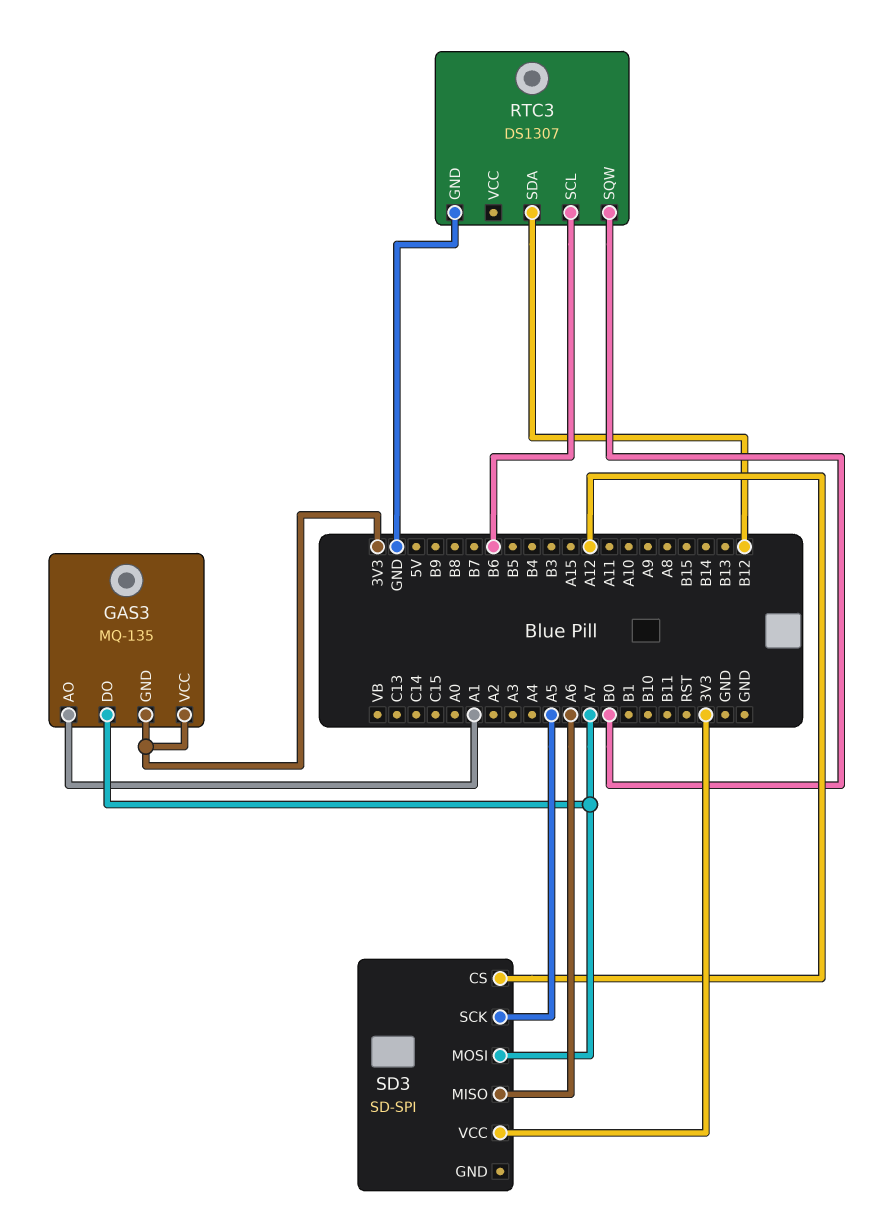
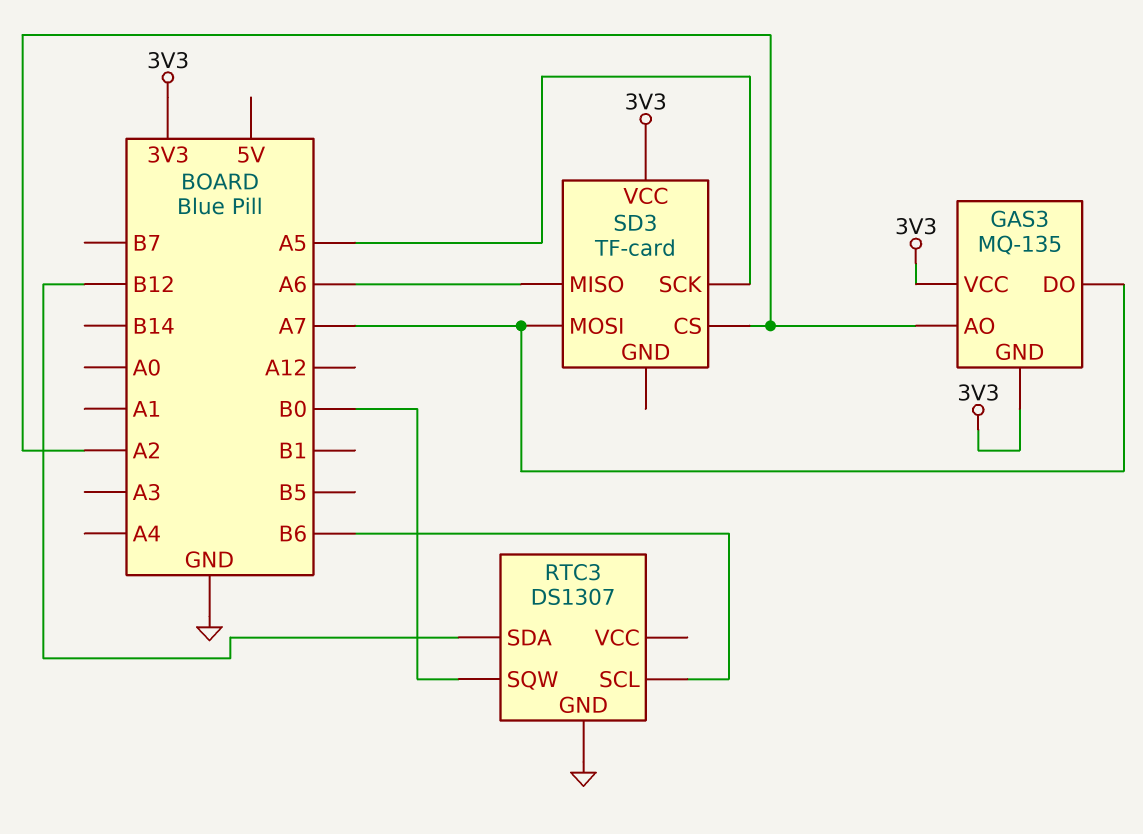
GAS3 pin AO: A1 -> A2
SD3: SD-SPI -> TF-card
SD3 pin CS: A12 -> A2

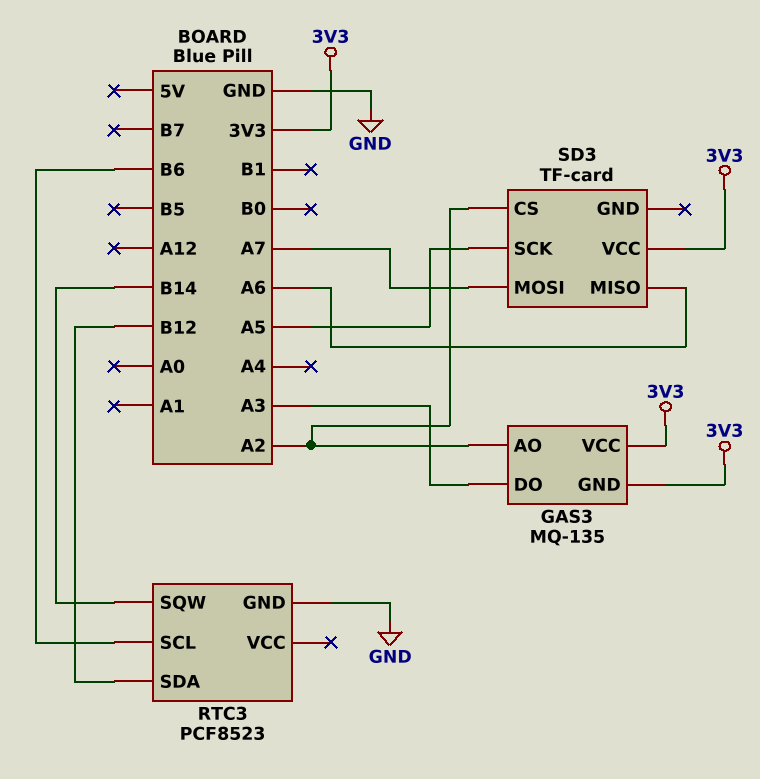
GAS3 pin DO: A7 -> A3
RTC3: DS1307 -> PCF8523
RTC3 pin SQW: B0 -> B14

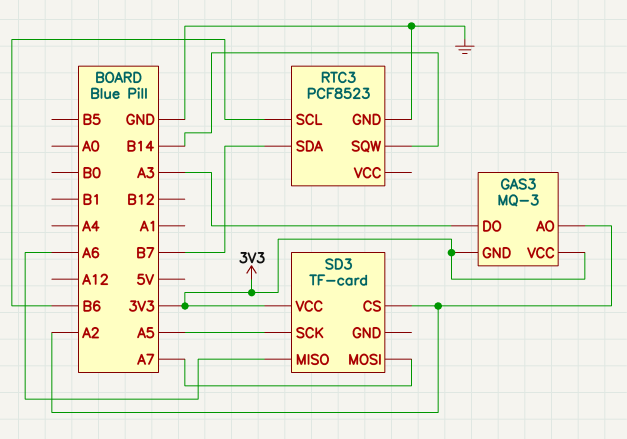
GAS3: MQ-135 -> MQ-3
RTC3 pin SDA: B12 -> B7

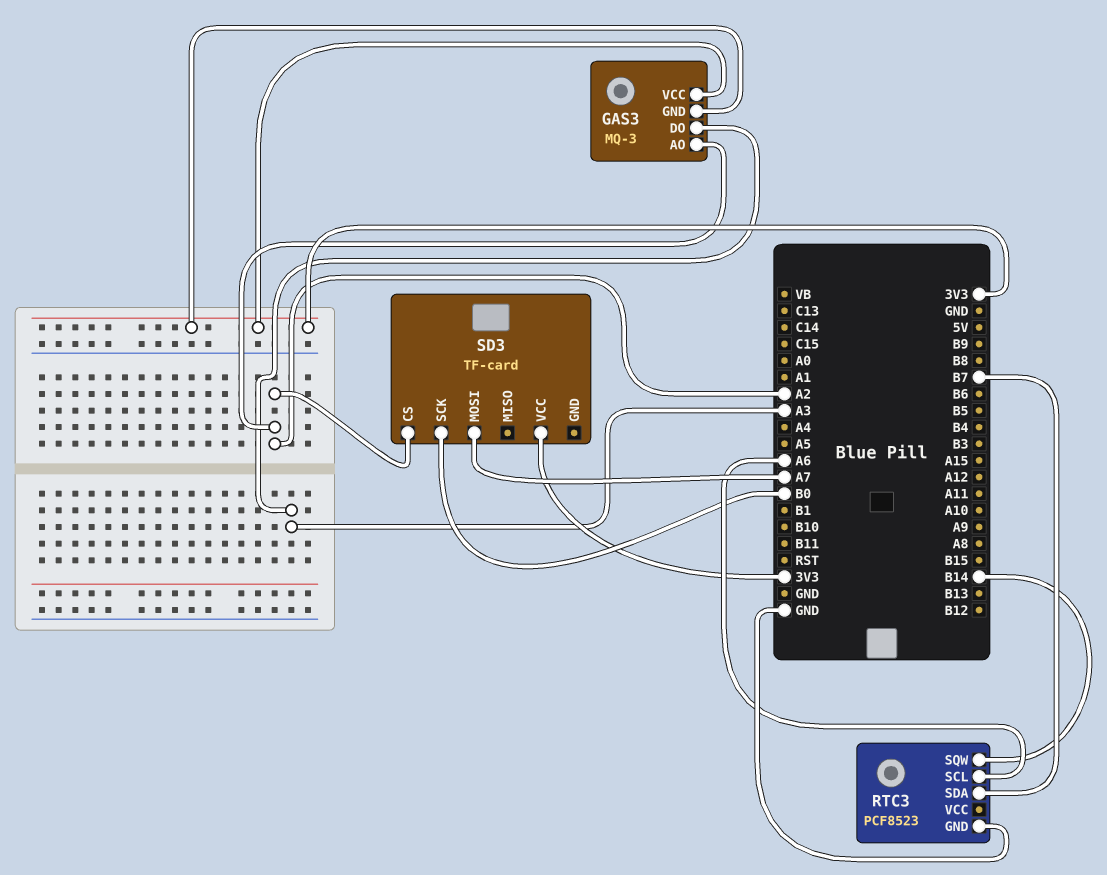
RTC3 pin SCL: B6 -> A6
SD3 pin MISO: A6 -> none
SD3 pin SCK: A5 -> B0

